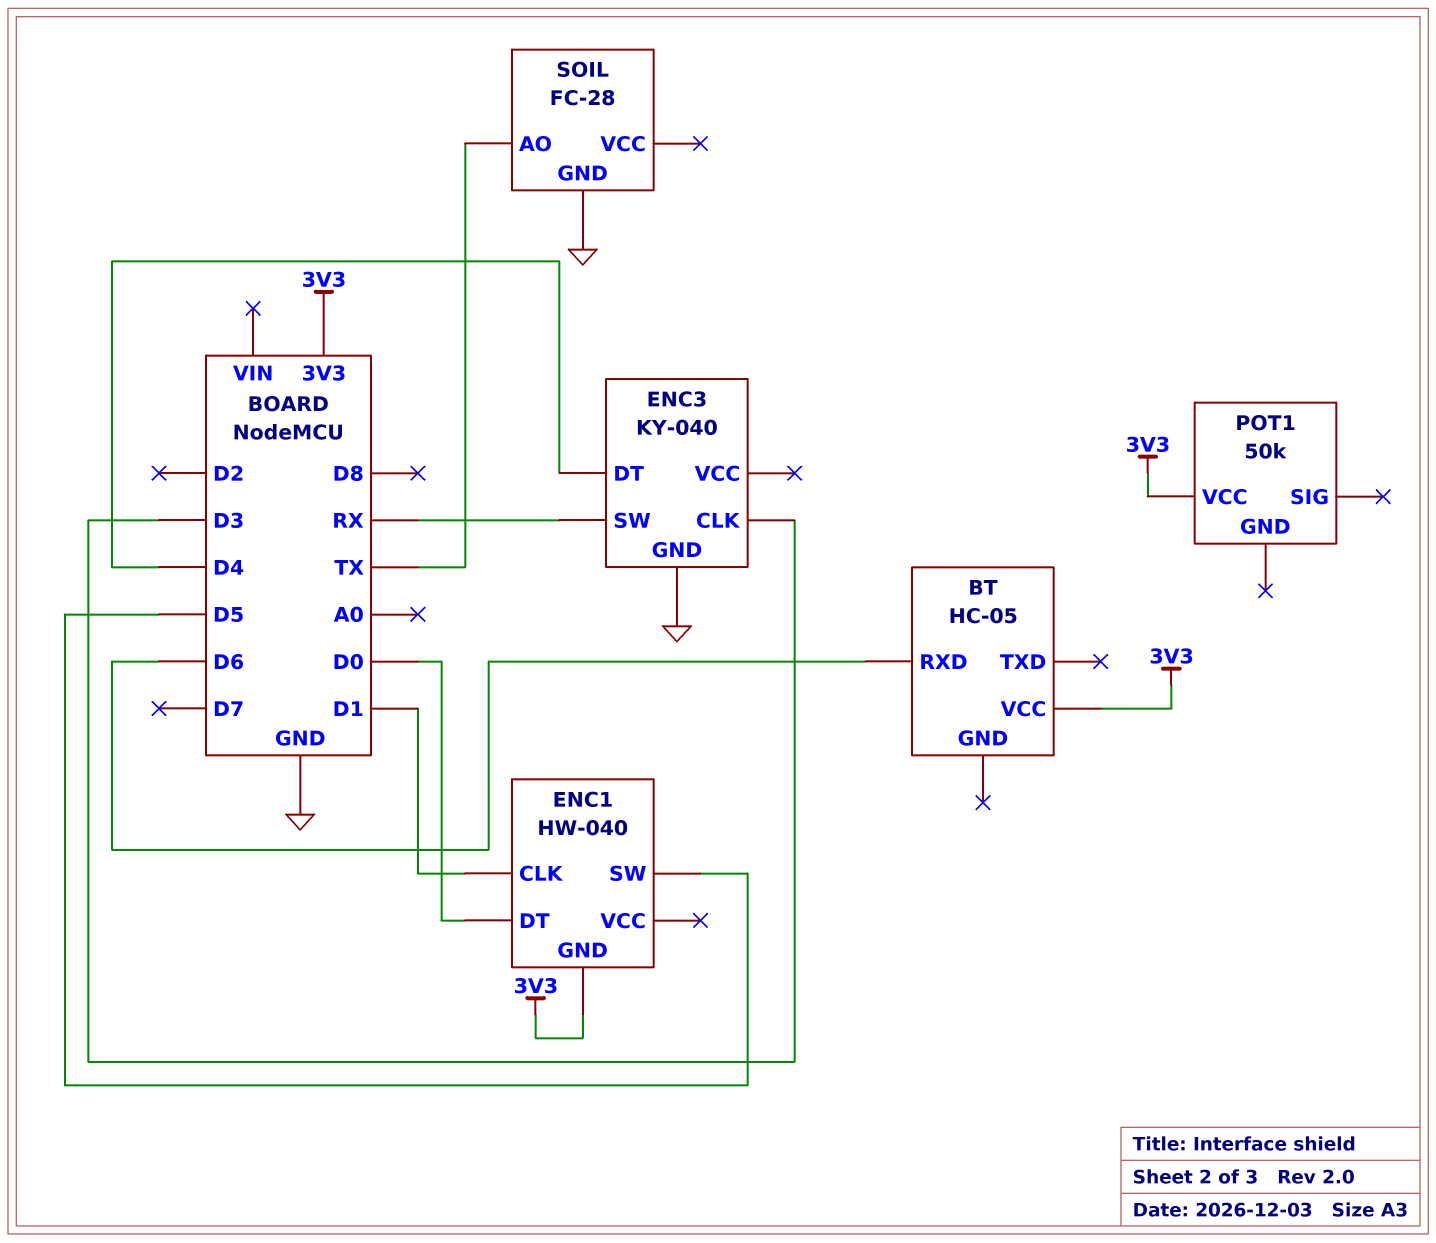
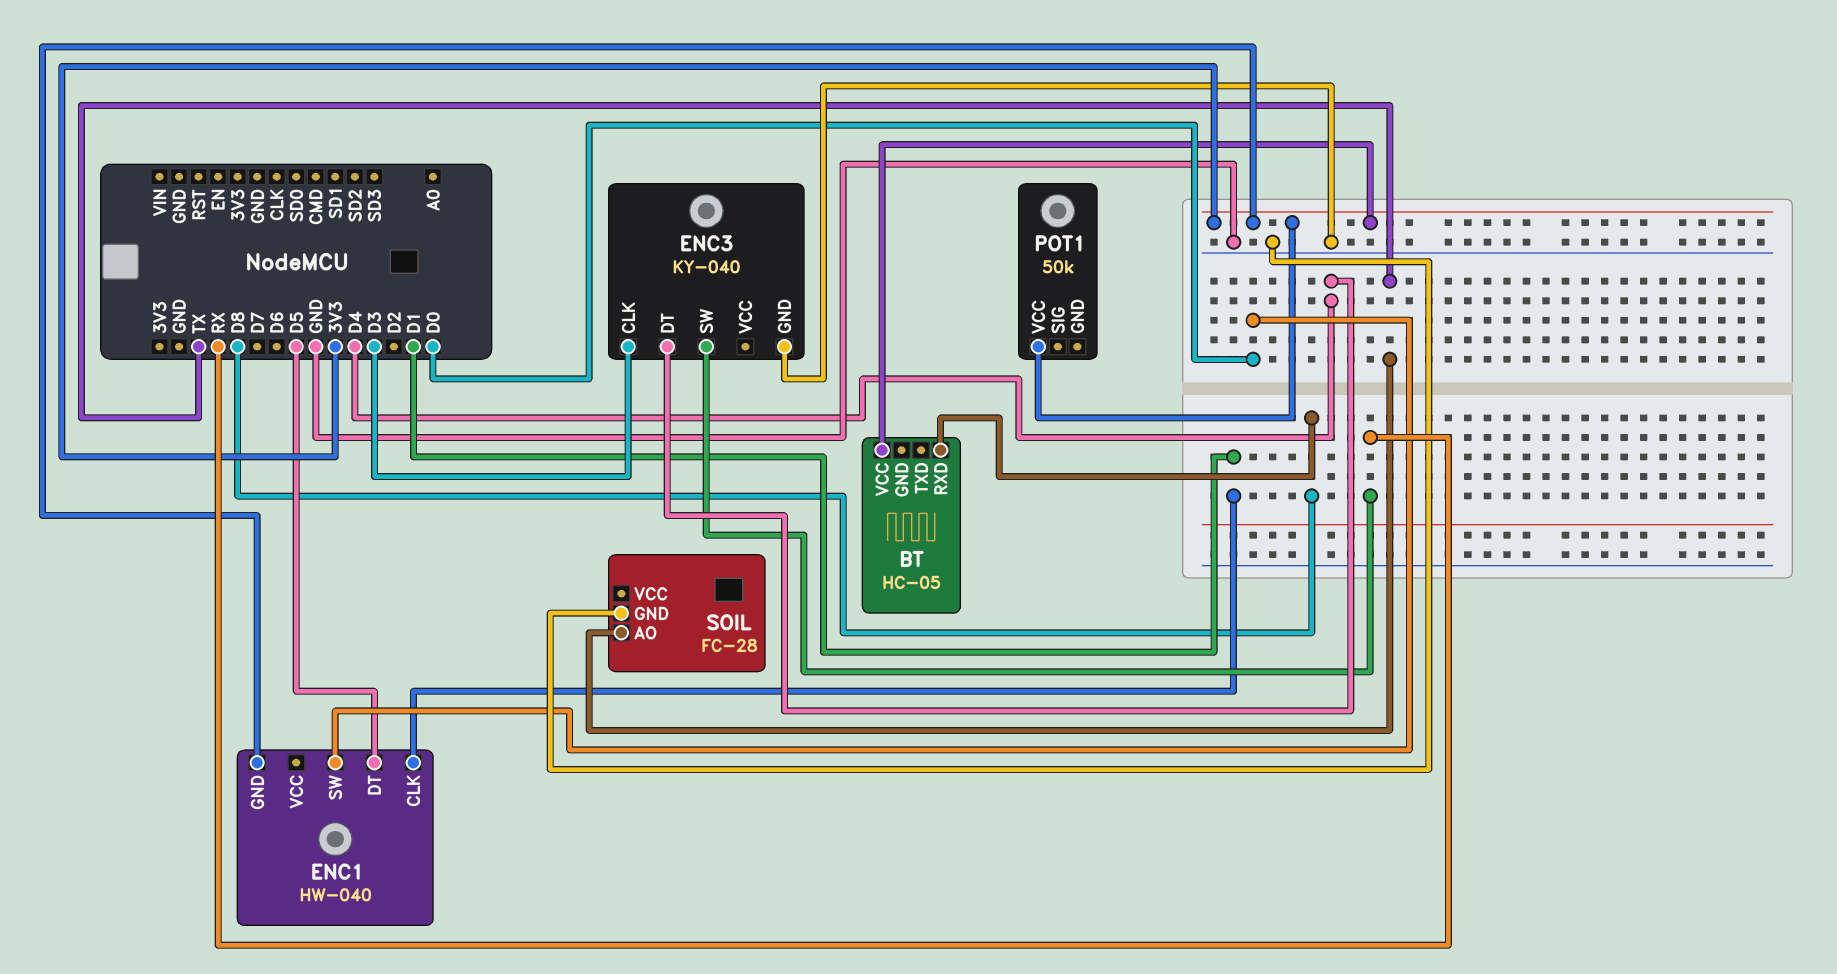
BT pin RXD: D6 -> D8
ENC1 pin DT: D0 -> D5
ENC1 pin SW: D5 -> D0

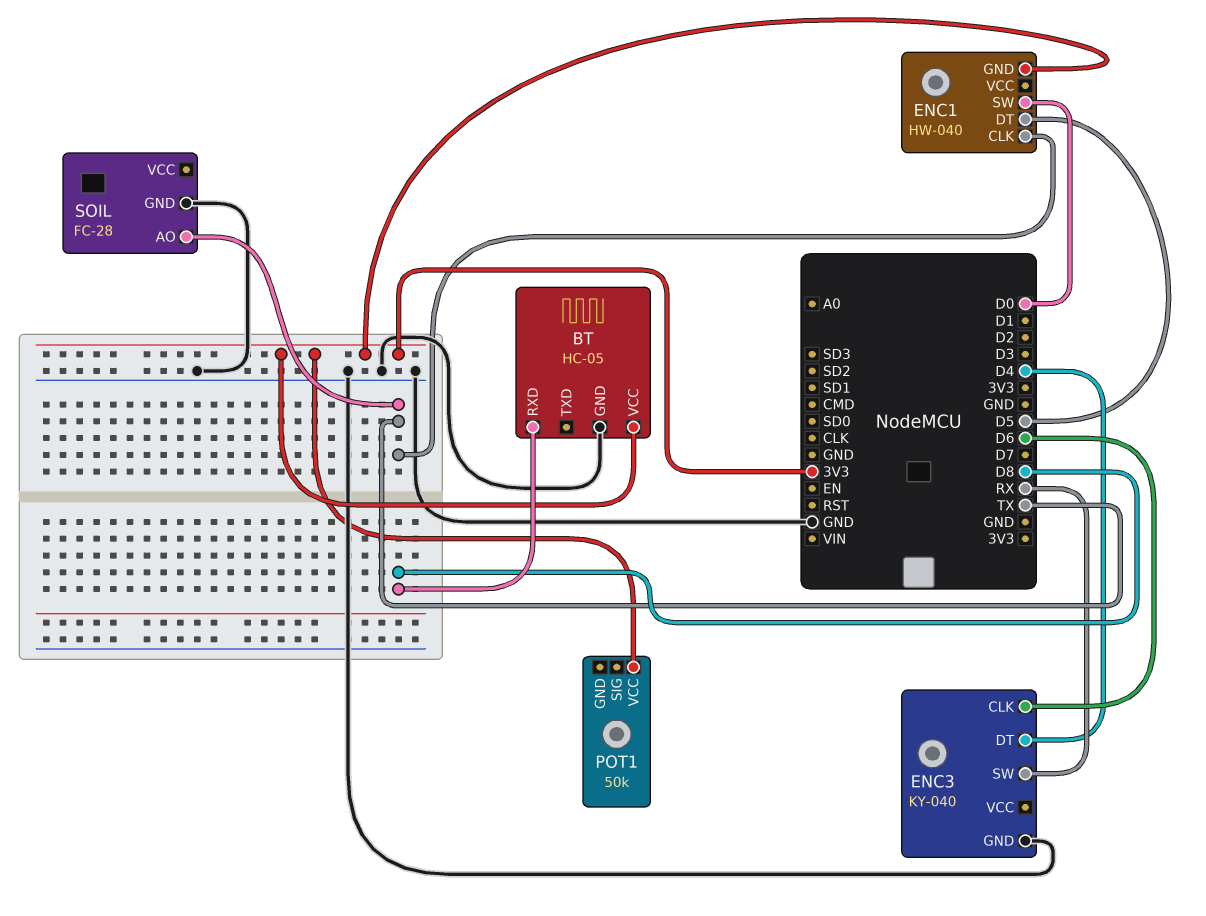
BT pin GND: none -> GND
ENC1 pin CLK: D1 -> TX
ENC3 pin CLK: D3 -> D6

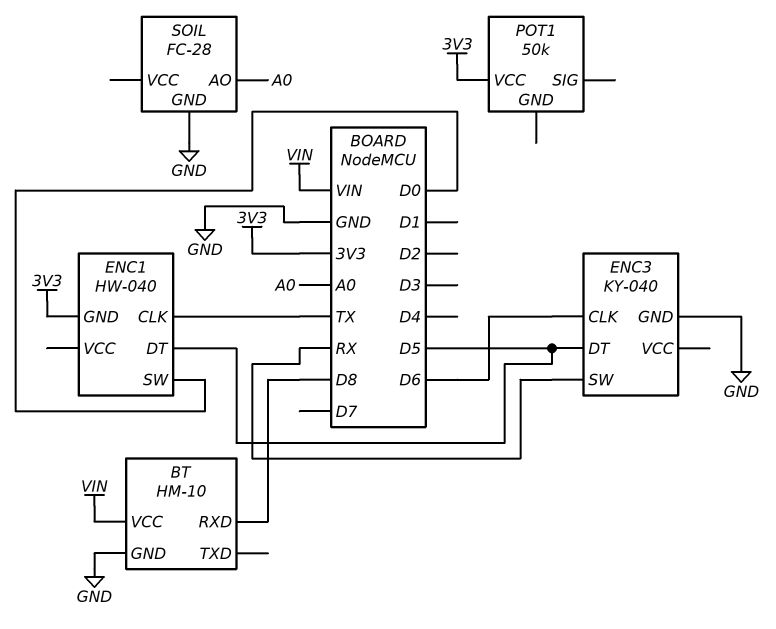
BT: HC-05 -> HM-10
BT pin VCC: 3V3 -> VIN
ENC3 pin DT: D4 -> D5
SOIL pin AO: TX -> A0

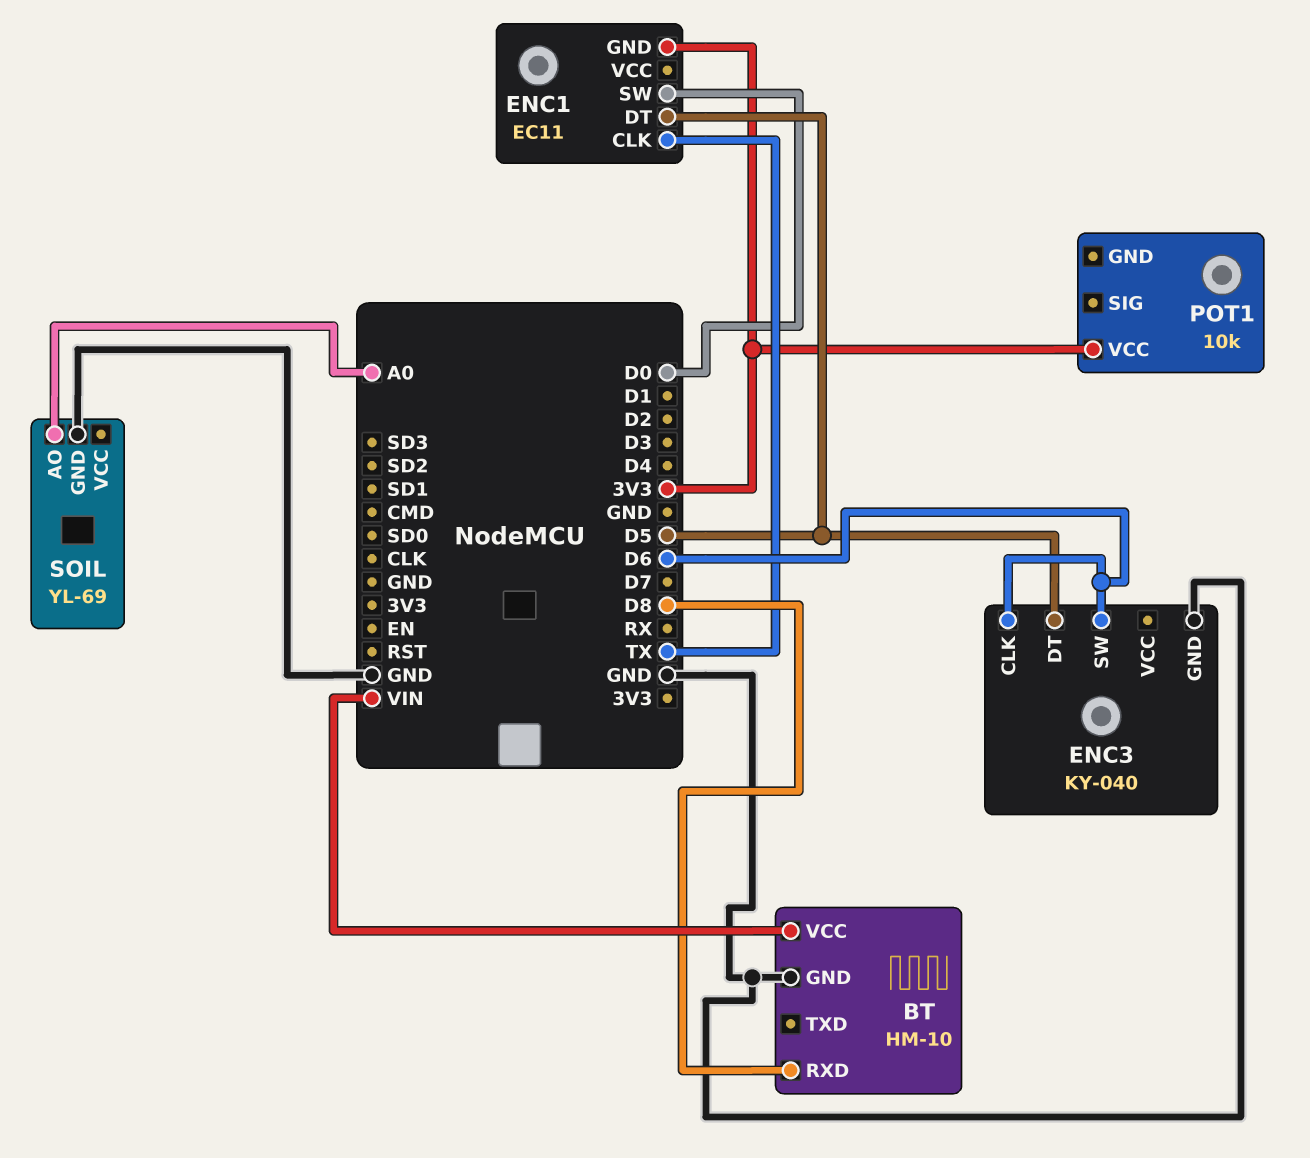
ENC1: HW-040 -> EC11
ENC3 pin SW: RX -> D6
POT1: 50k -> 10k
SOIL: FC-28 -> YL-69

